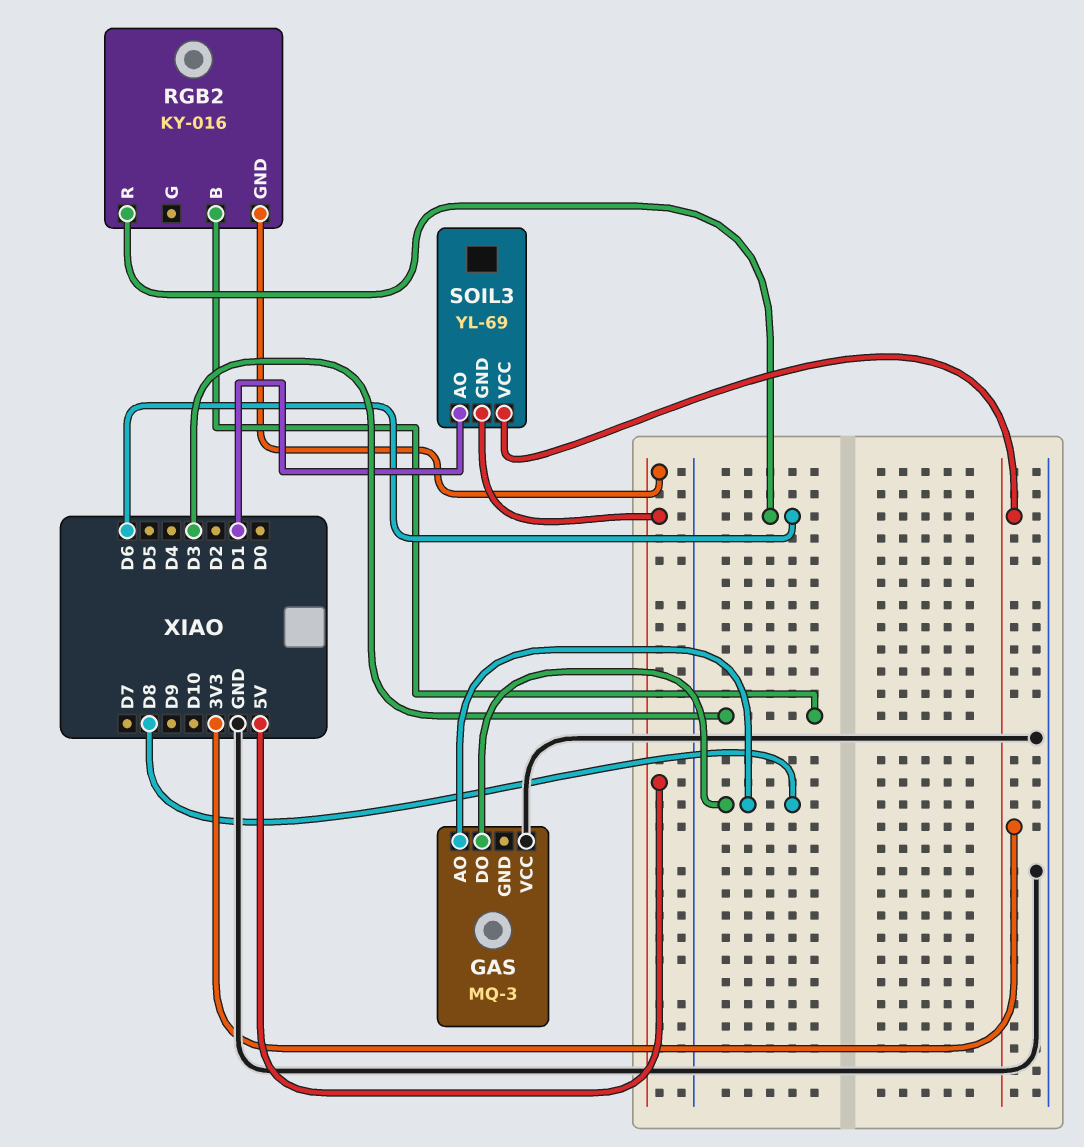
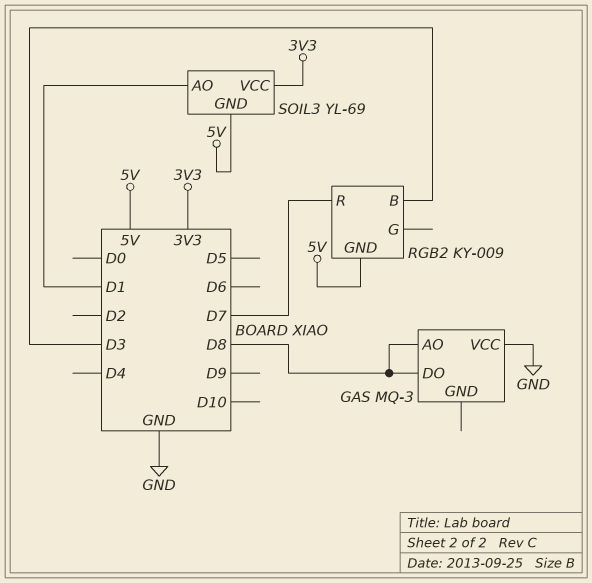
RGB2: KY-016 -> KY-009
RGB2 pin R: D6 -> D7

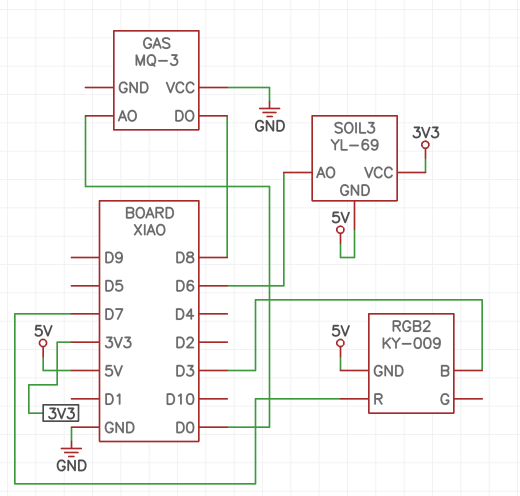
GAS pin AO: D8 -> D0
SOIL3 pin AO: D1 -> D6

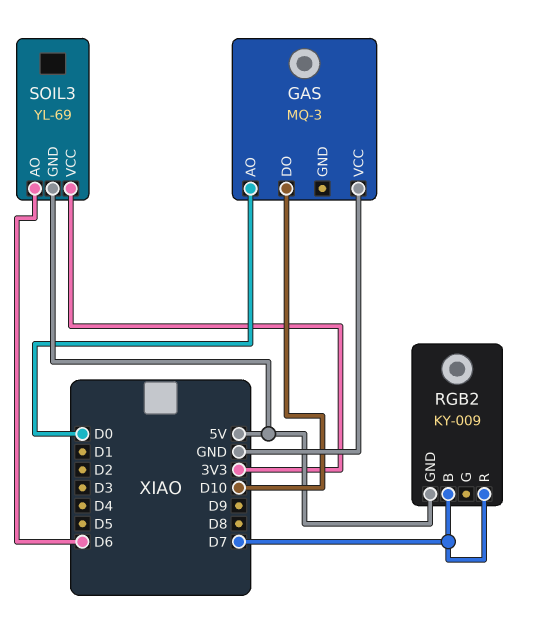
GAS pin DO: D8 -> D10
RGB2 pin B: D3 -> D7

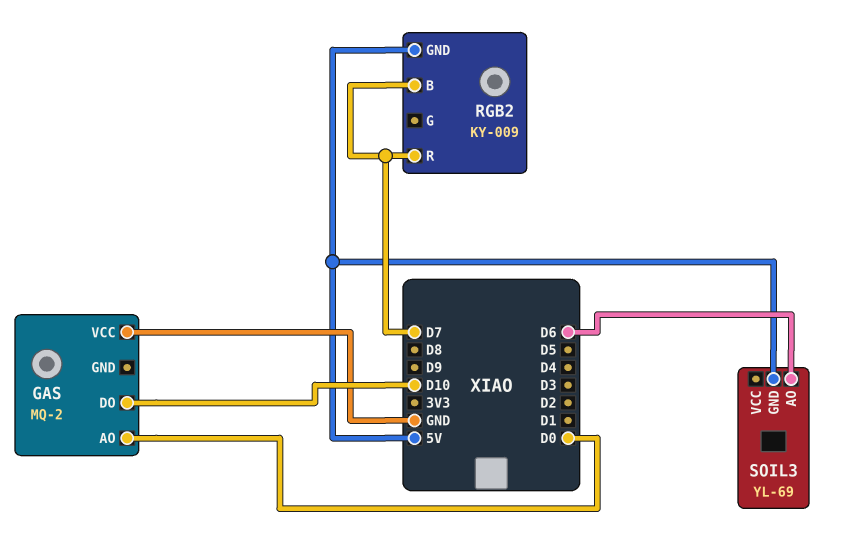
GAS: MQ-3 -> MQ-2
SOIL3 pin VCC: 3V3 -> none

